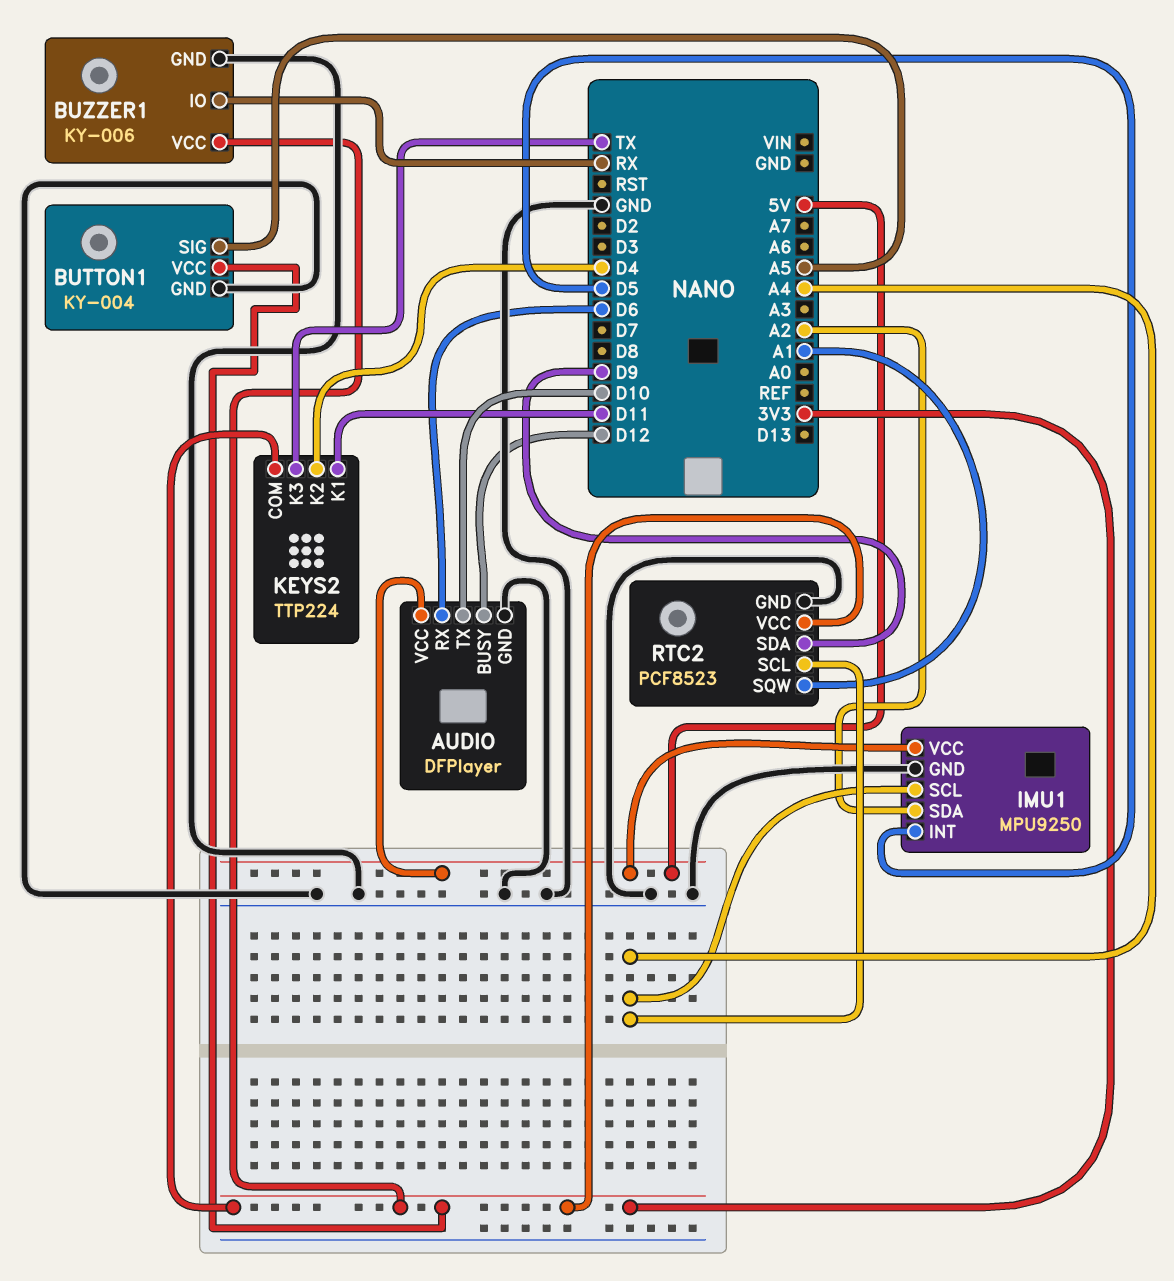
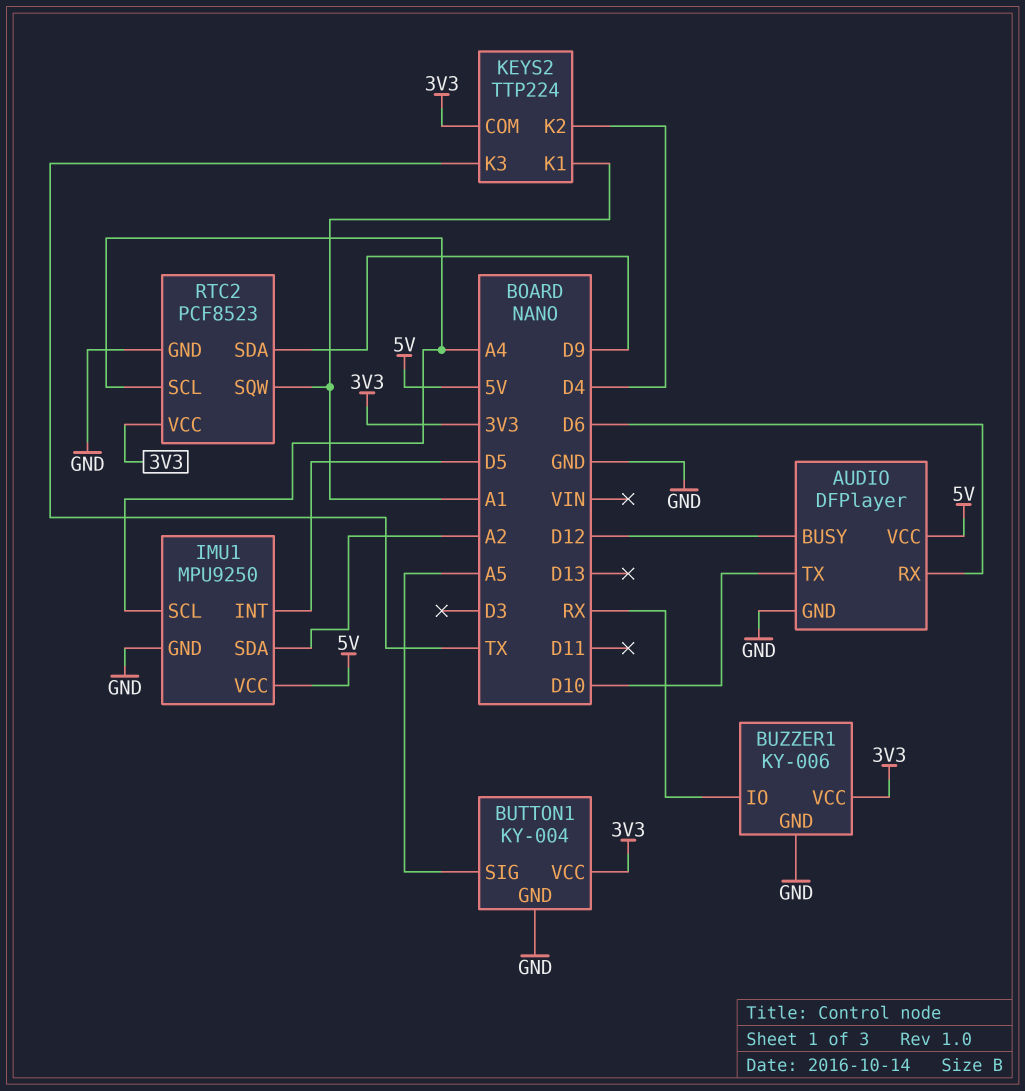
KEYS2 pin K1: D11 -> A1

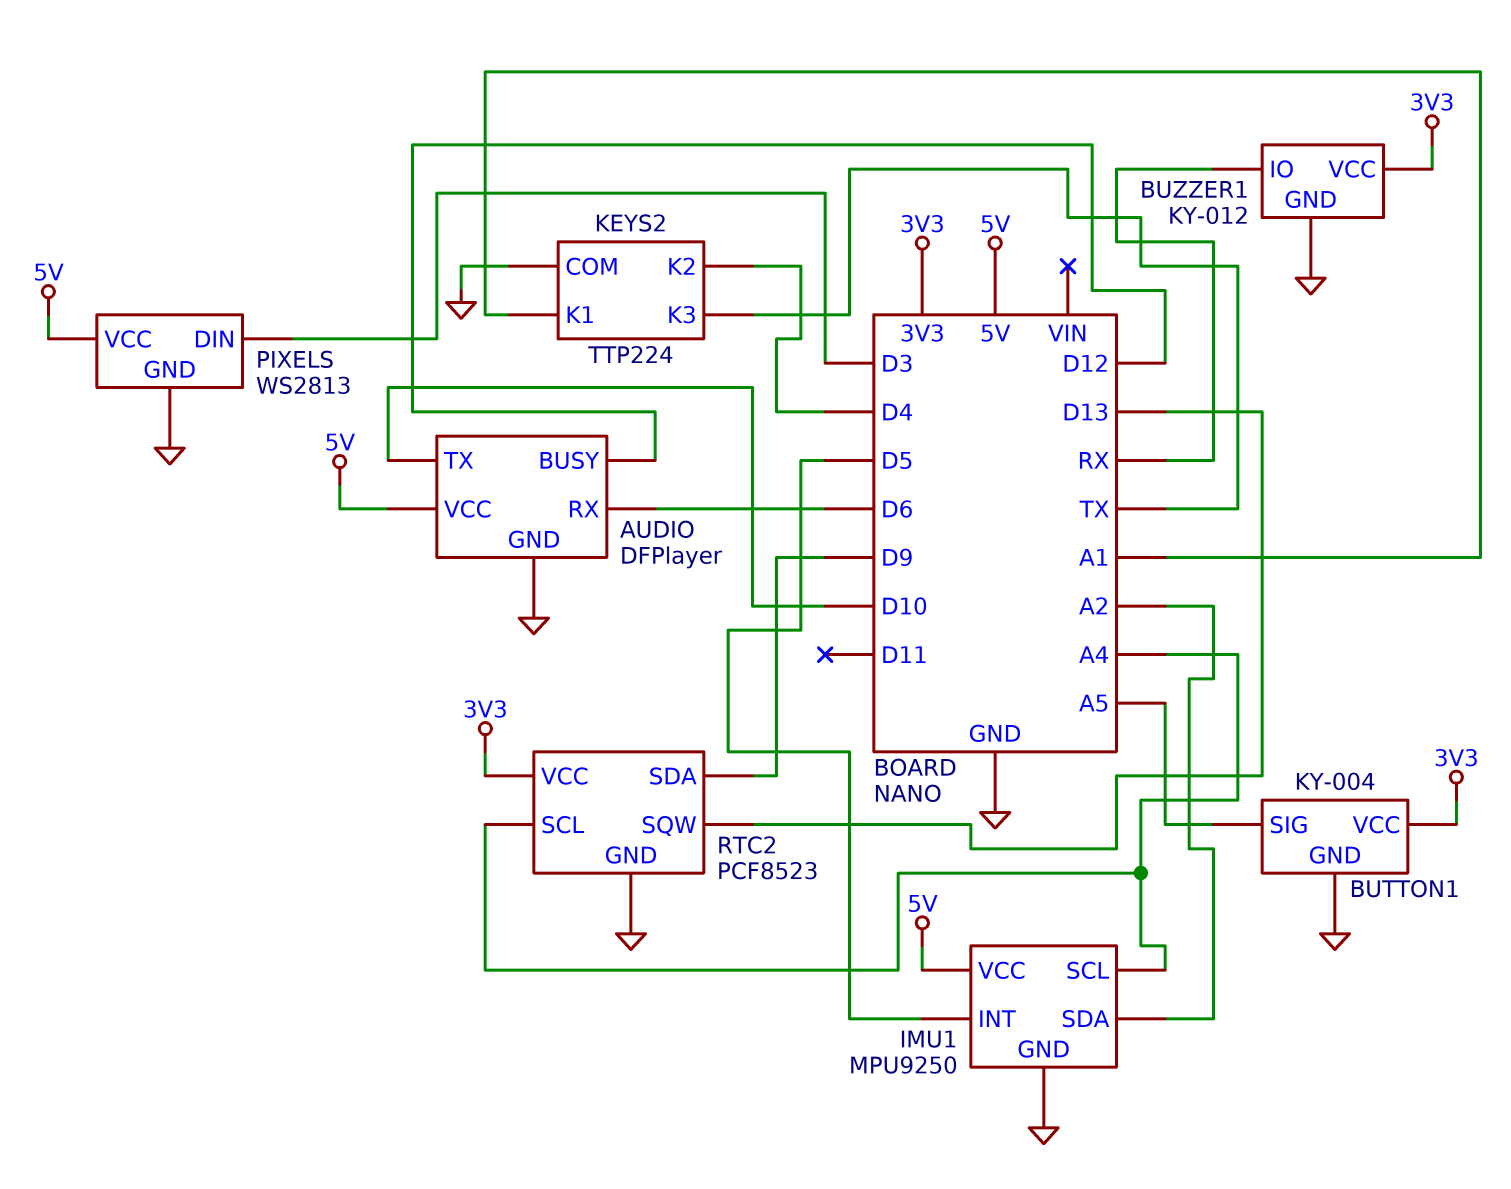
BUZZER1: KY-006 -> KY-012
KEYS2 pin COM: 3V3 -> GND
PIXELS: none -> WS2813
PIXELS pin DIN: none -> D3
PIXELS pin GND: none -> GND
PIXELS pin VCC: none -> 5V
RTC2 pin SQW: A1 -> D13

